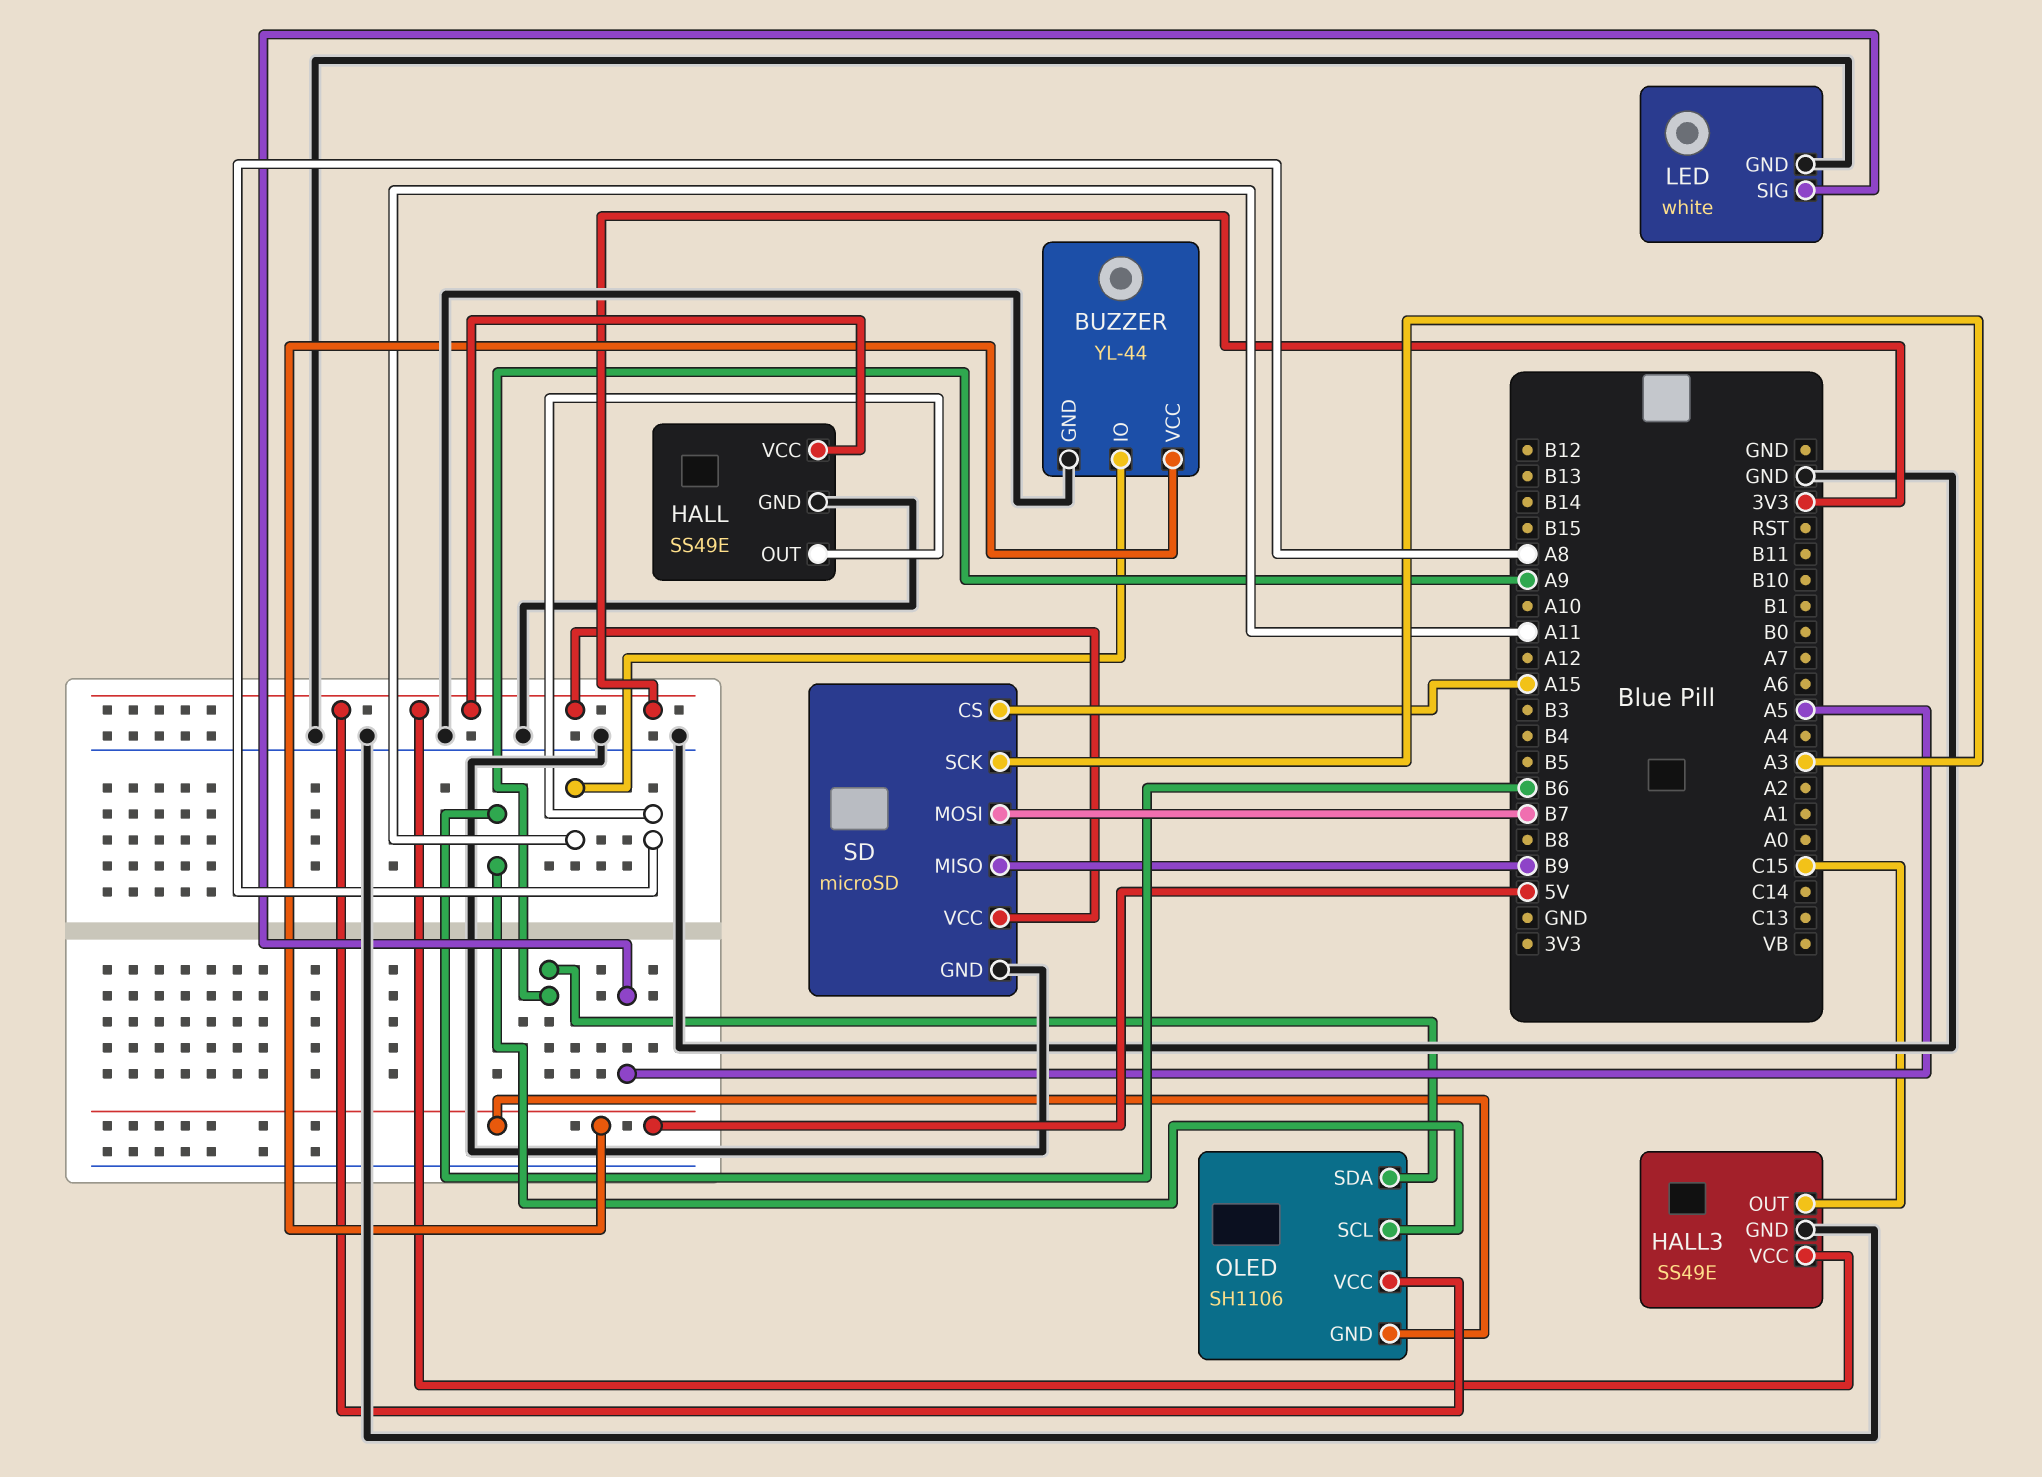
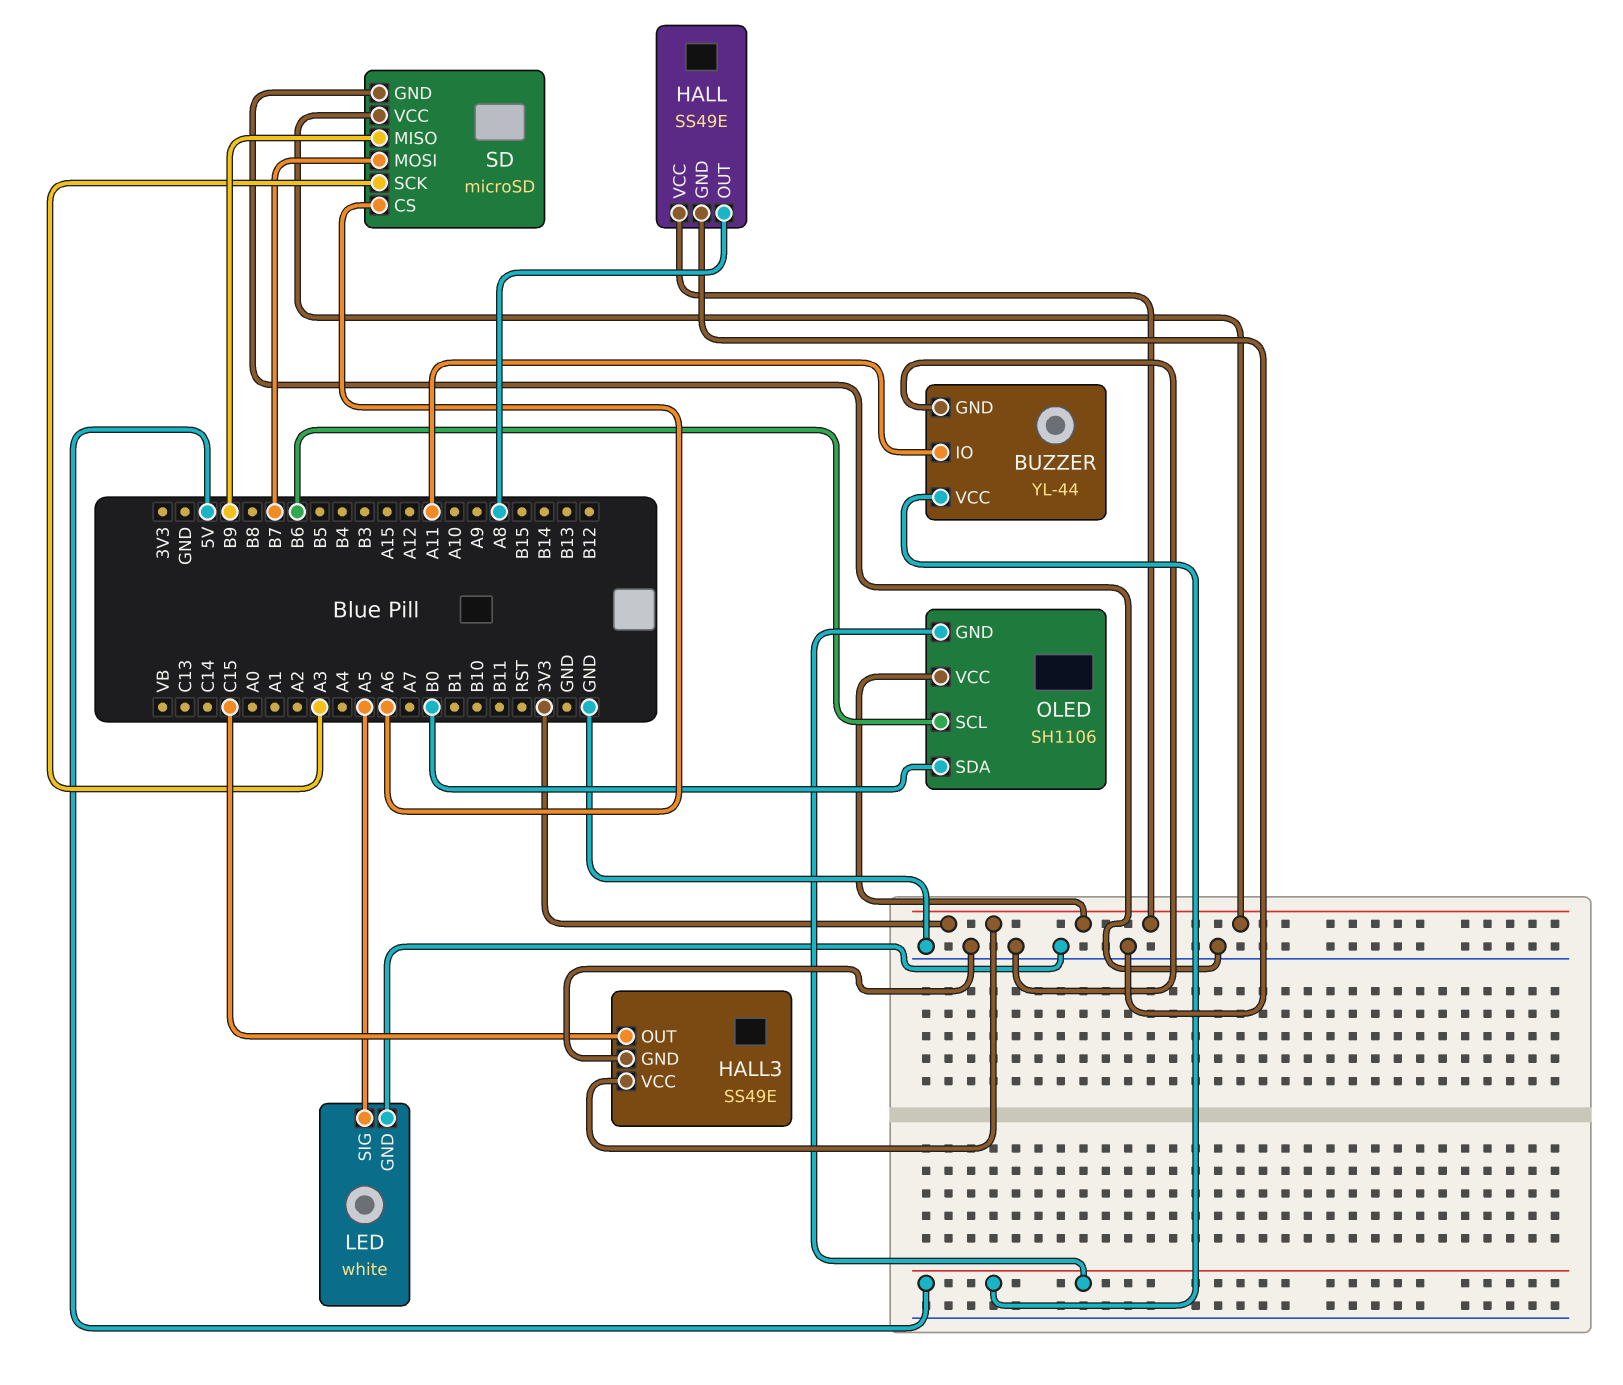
OLED pin SDA: A9 -> B0
SD pin CS: A15 -> A6

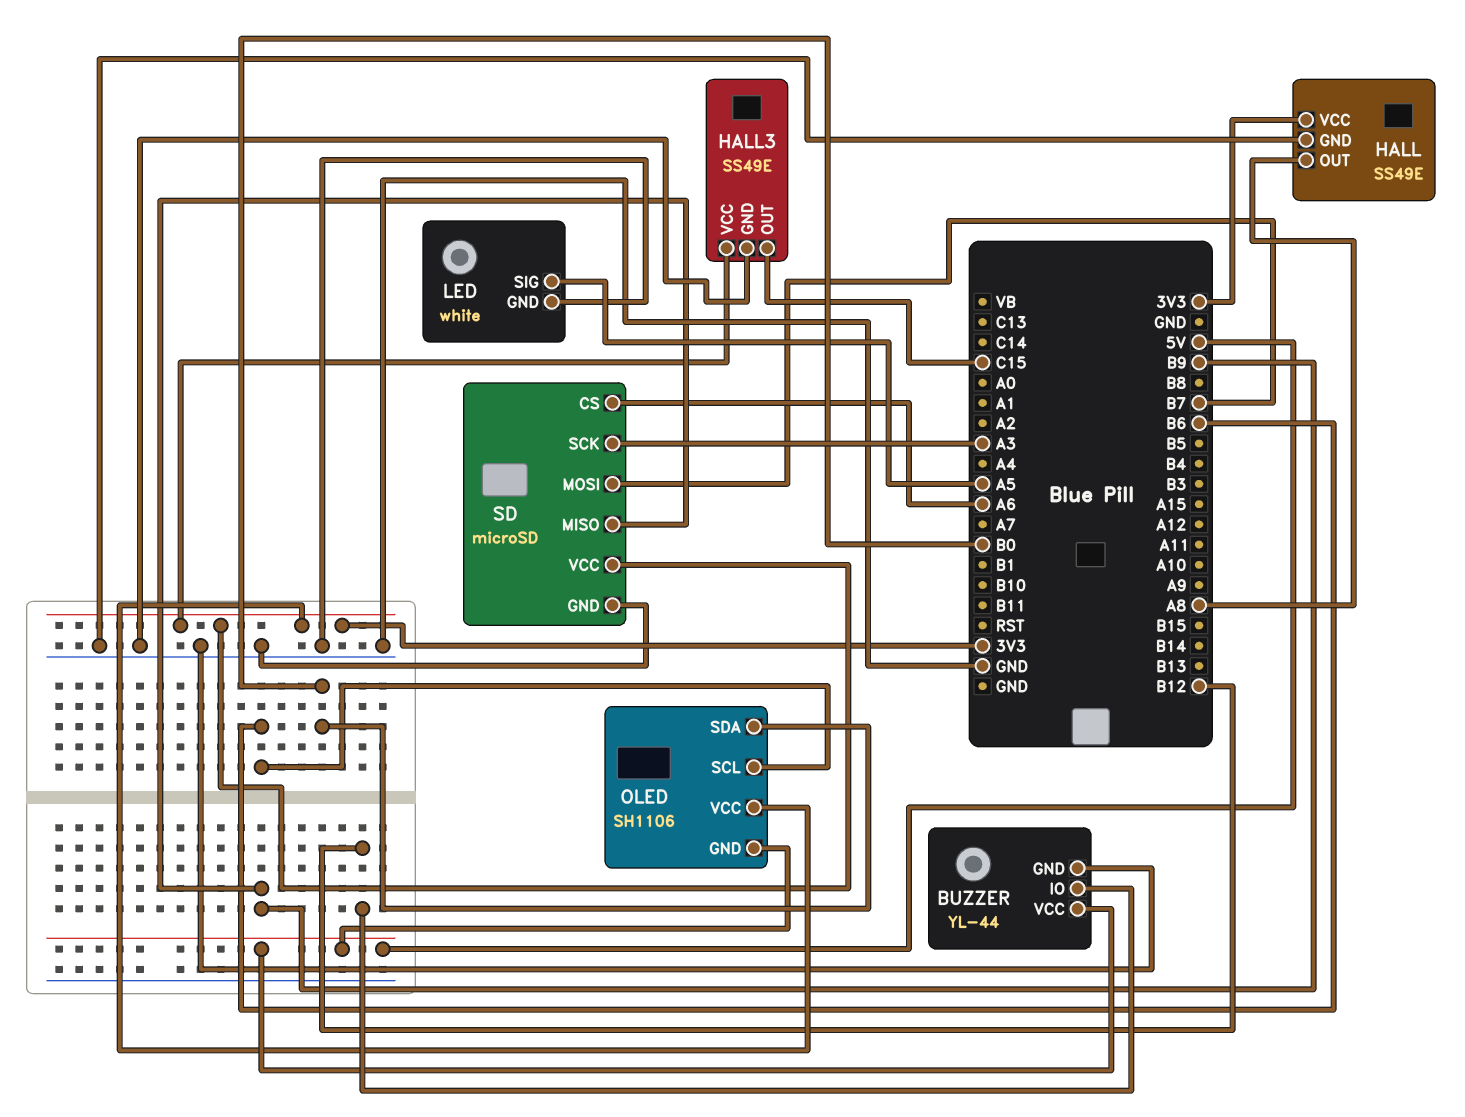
BUZZER pin IO: A11 -> B12

